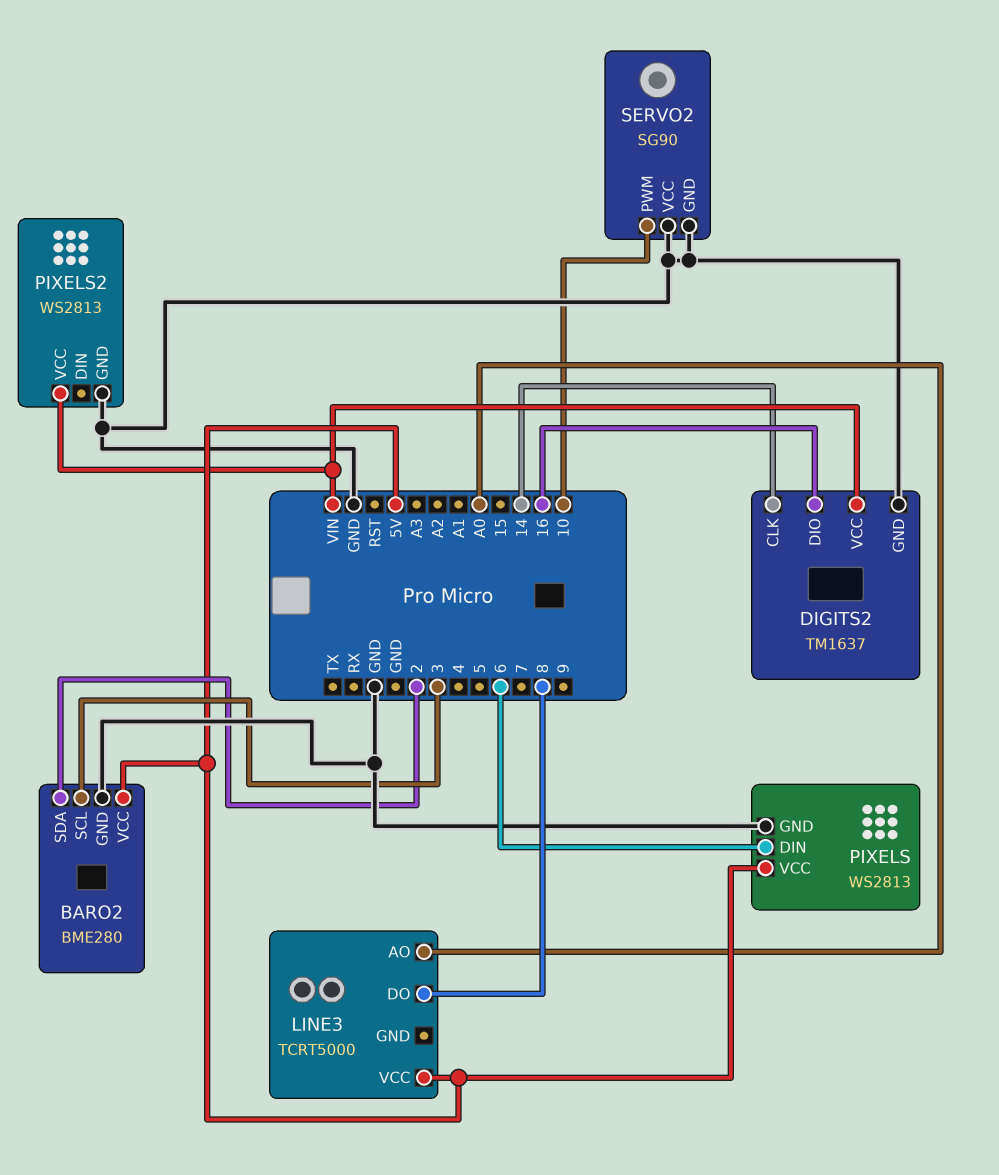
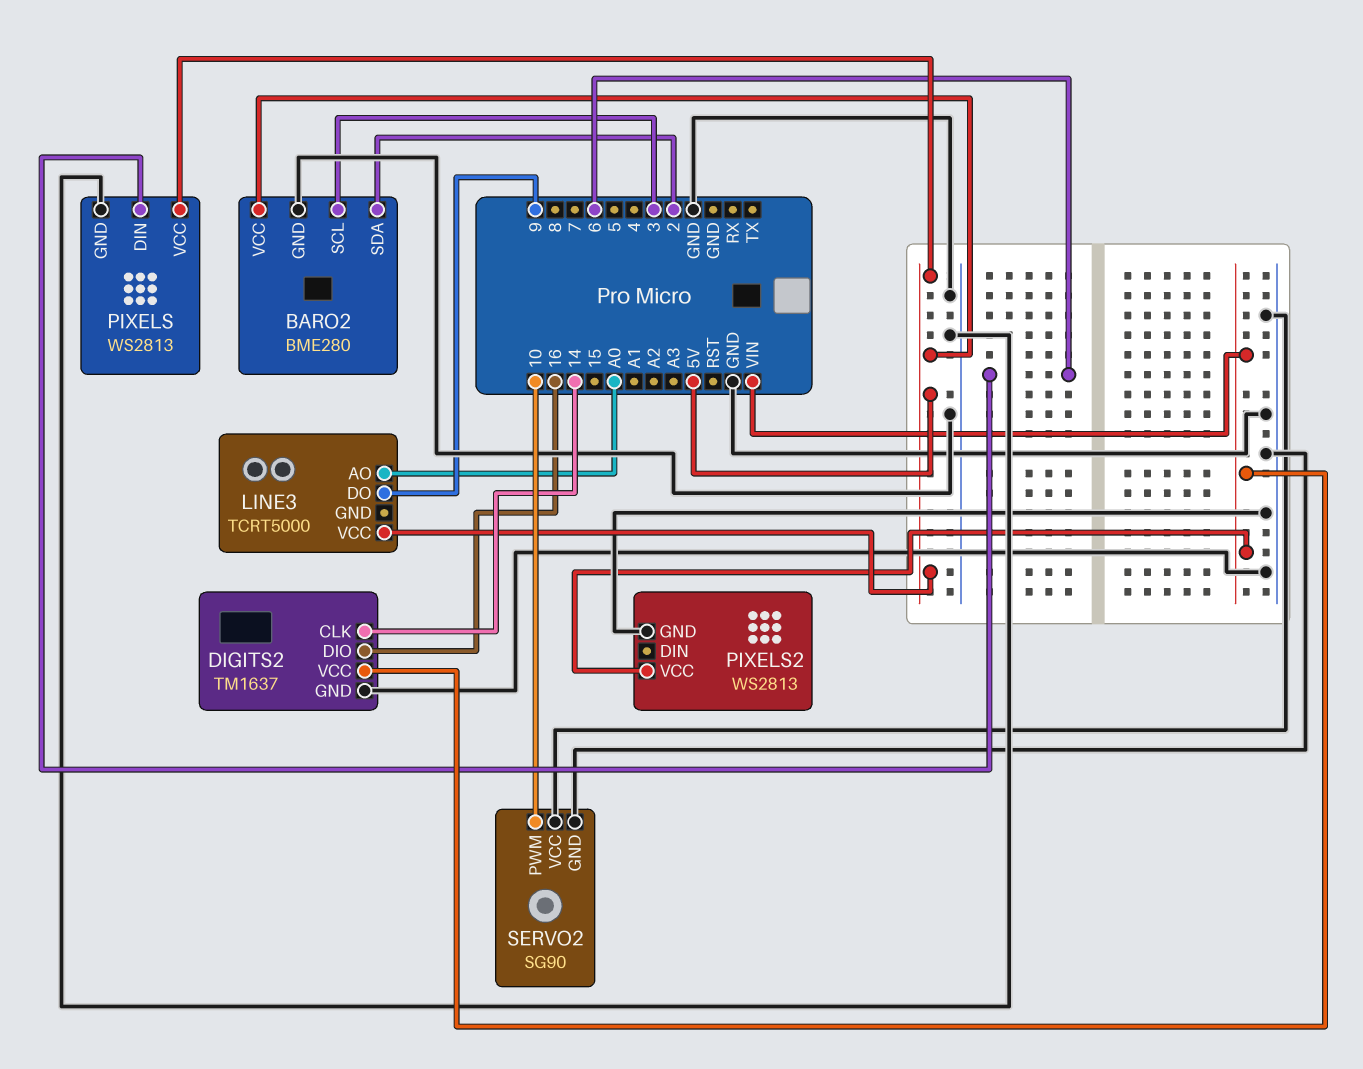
LINE3 pin DO: 8 -> 9

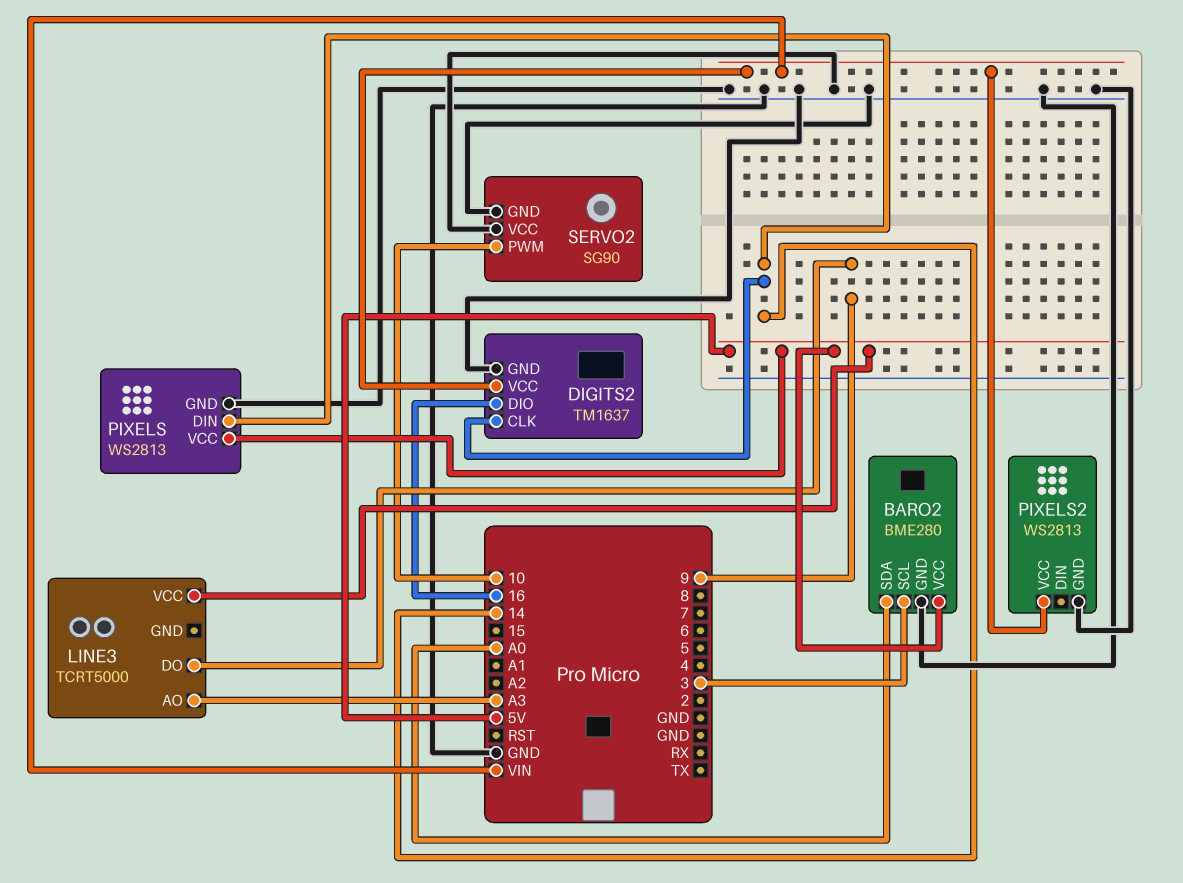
BARO2 pin SDA: 2 -> A0
LINE3 pin AO: A0 -> A3
PIXELS pin DIN: 6 -> 14

